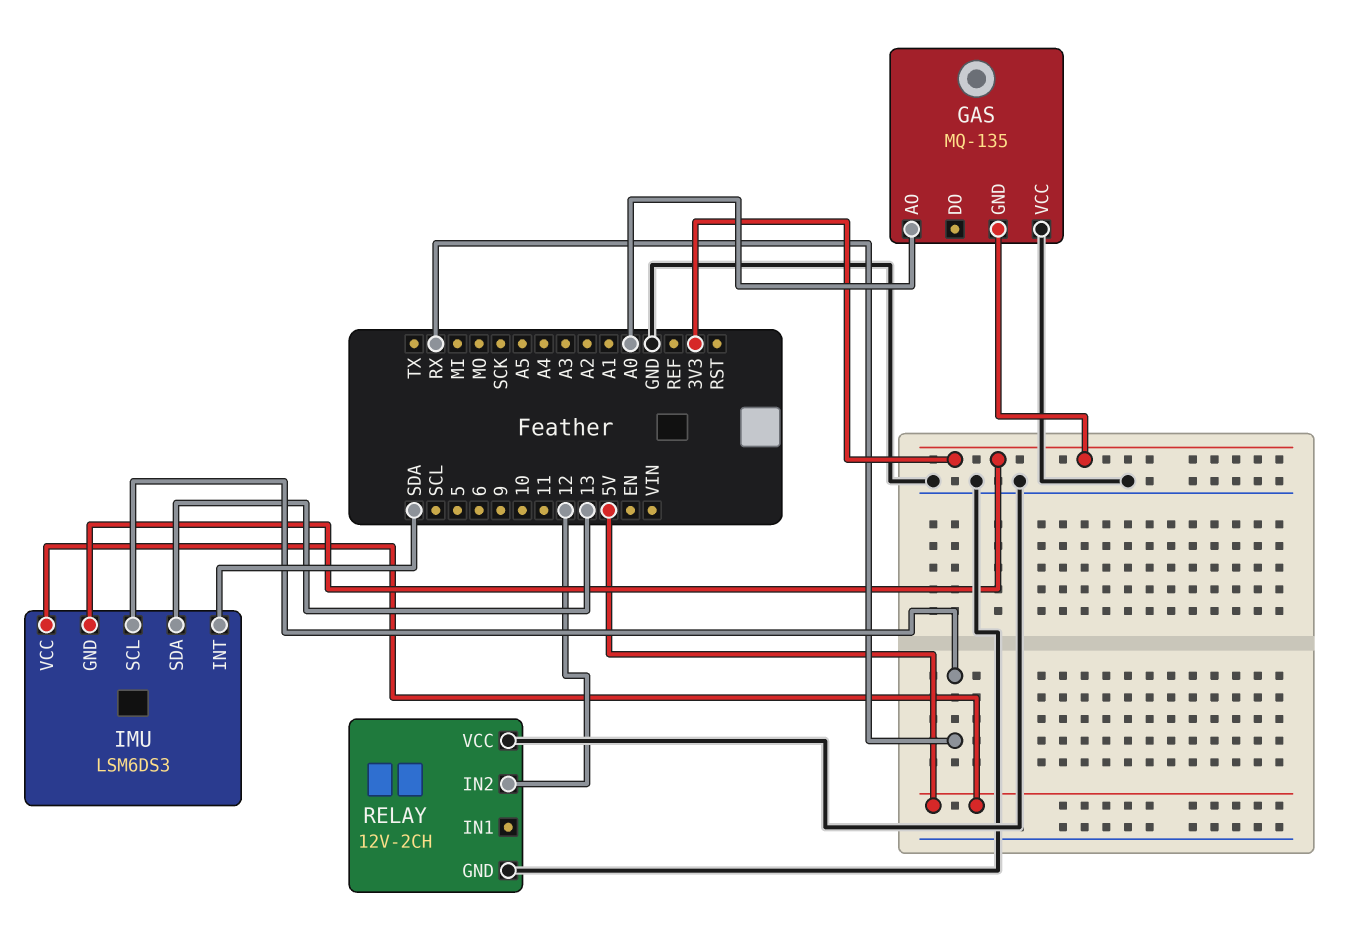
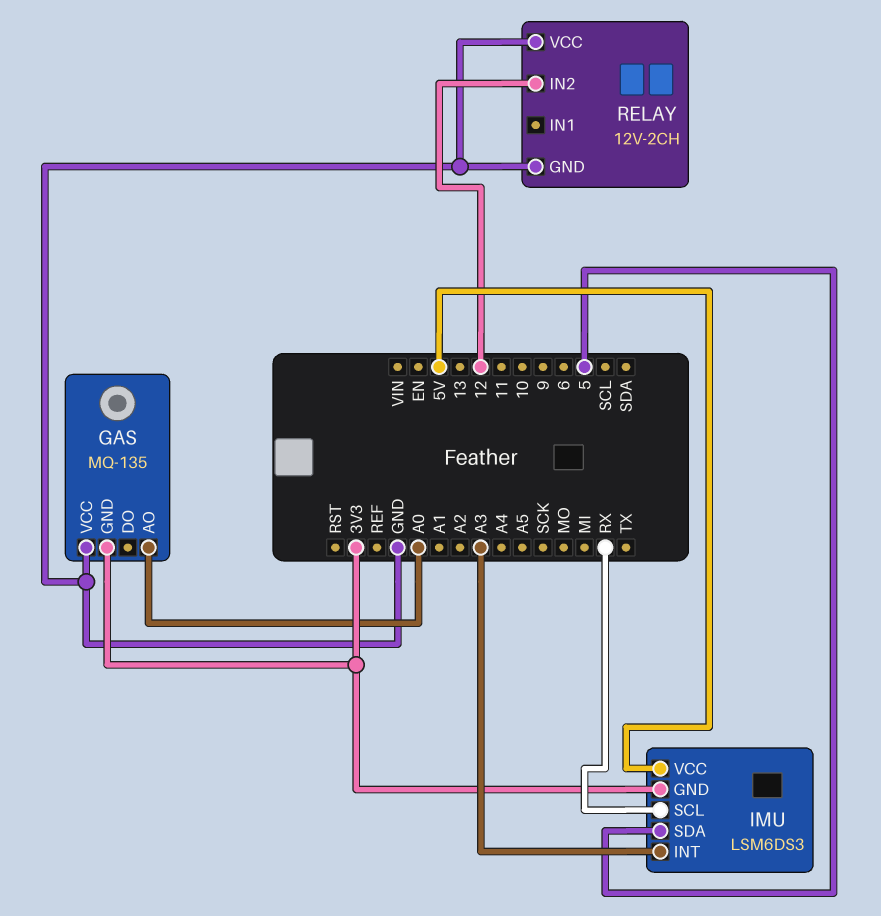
IMU pin INT: SDA -> A3
IMU pin SDA: 13 -> 5

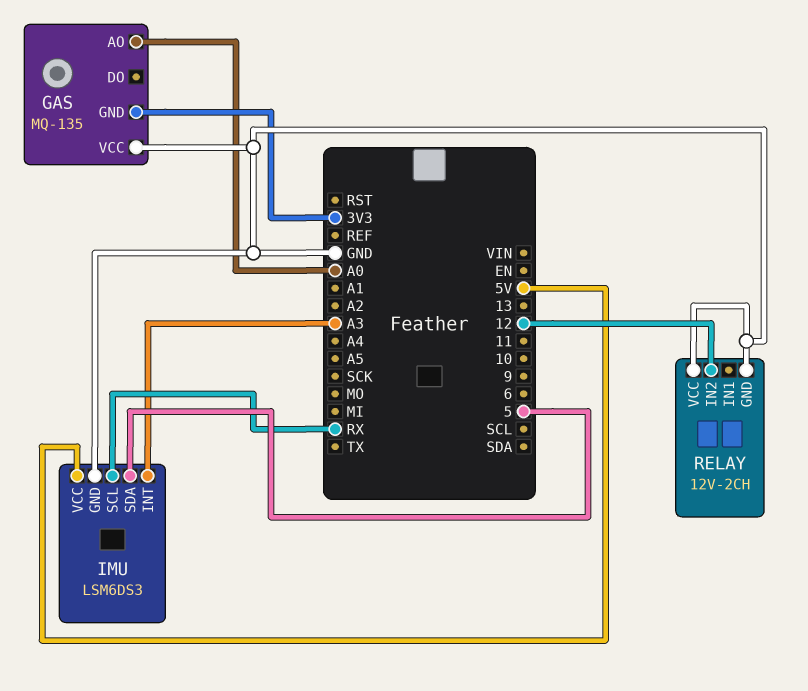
IMU pin GND: 3V3 -> GND

